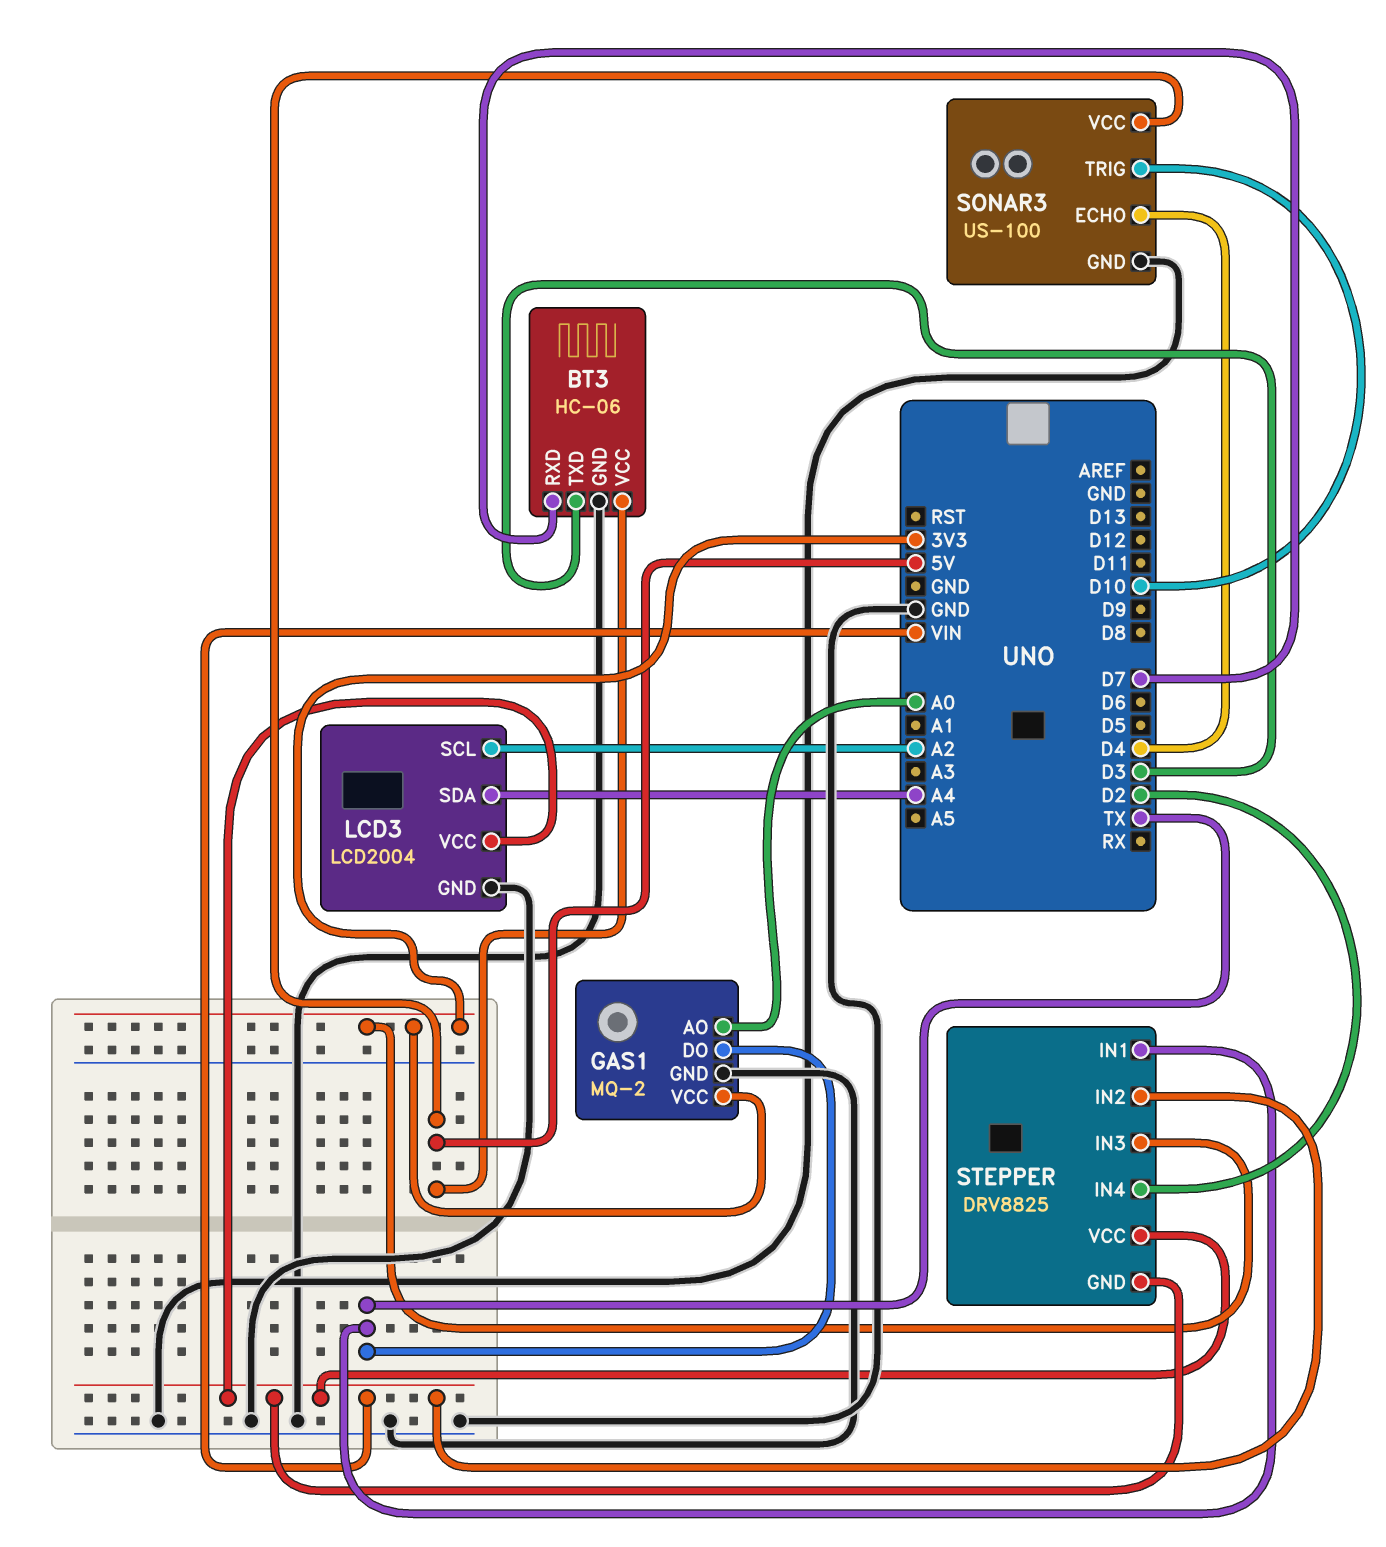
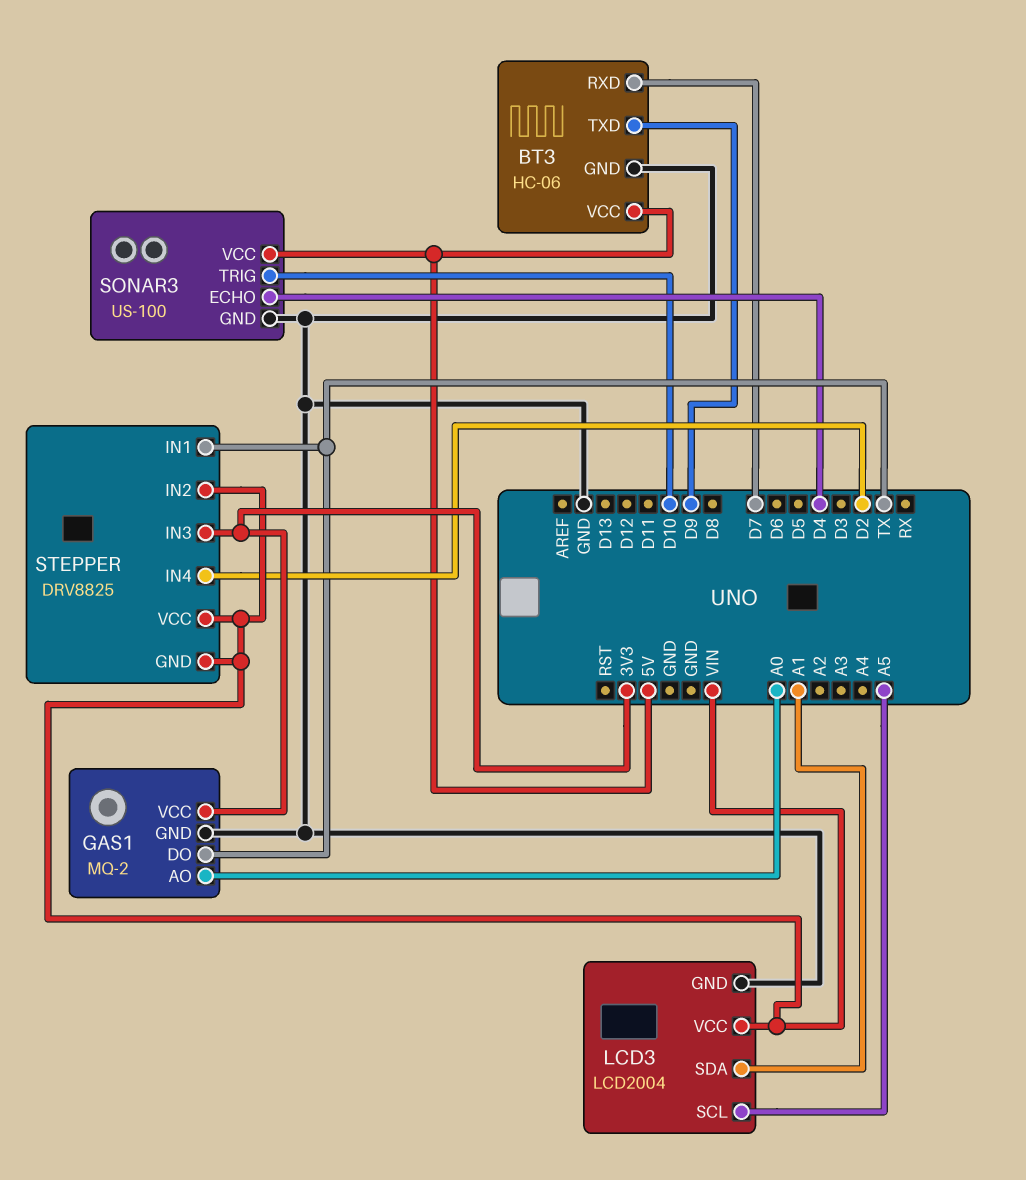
BT3 pin TXD: D3 -> D9
LCD3 pin SCL: A2 -> A5
LCD3 pin SDA: A4 -> A1

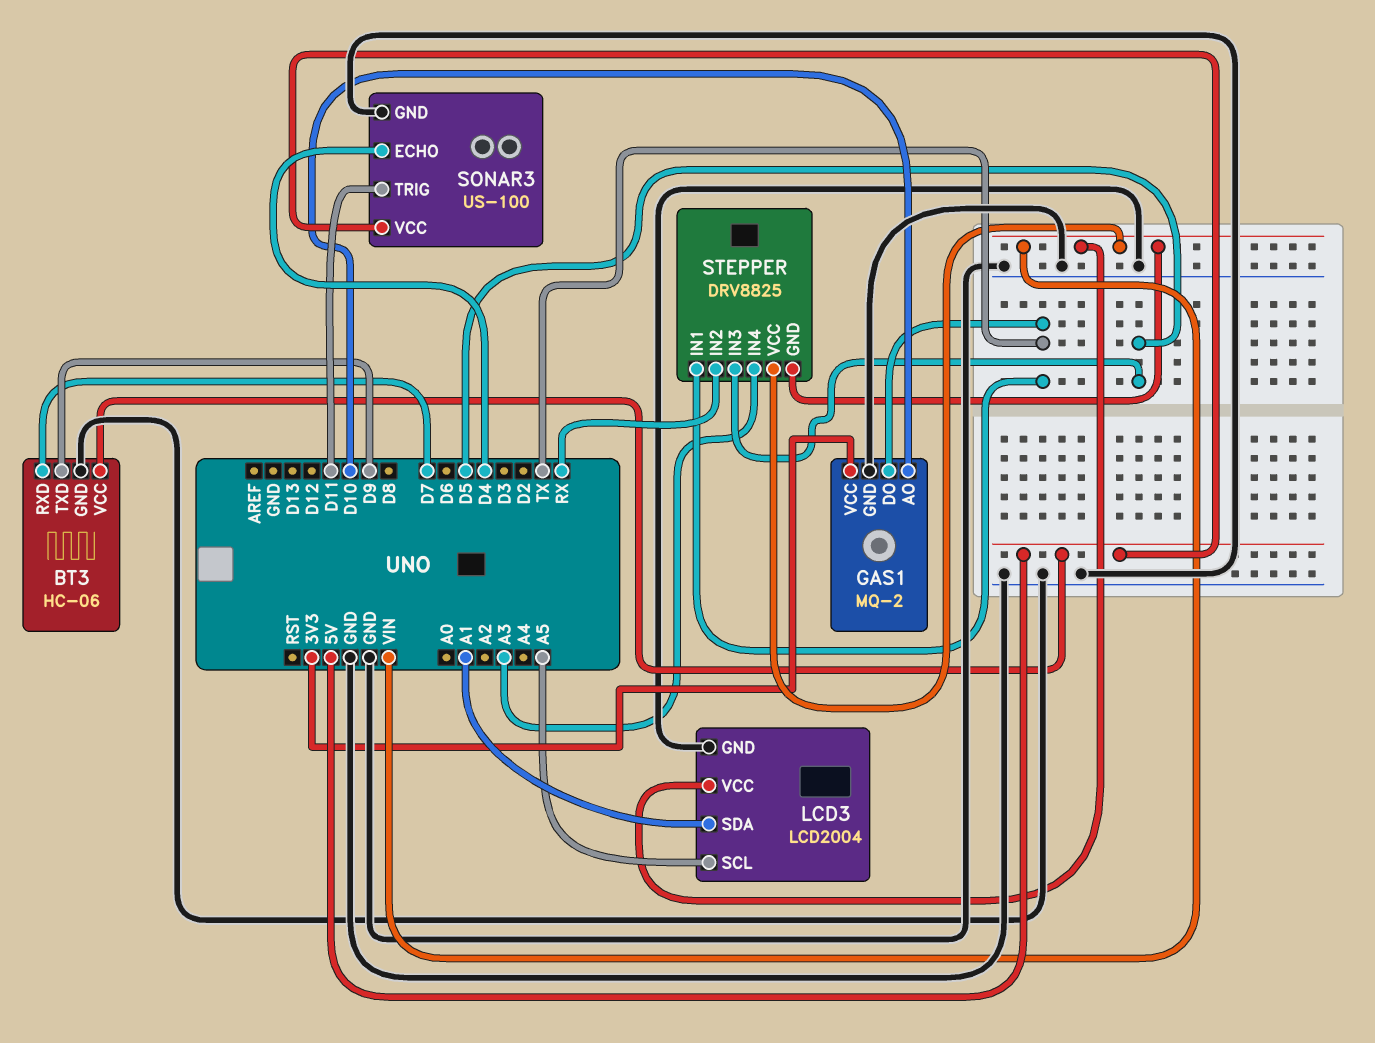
GAS1 pin AO: A0 -> D10
SONAR3 pin TRIG: D10 -> D11
STEPPER pin IN2: VIN -> RX
STEPPER pin IN3: 3V3 -> D5
STEPPER pin IN4: D2 -> A3

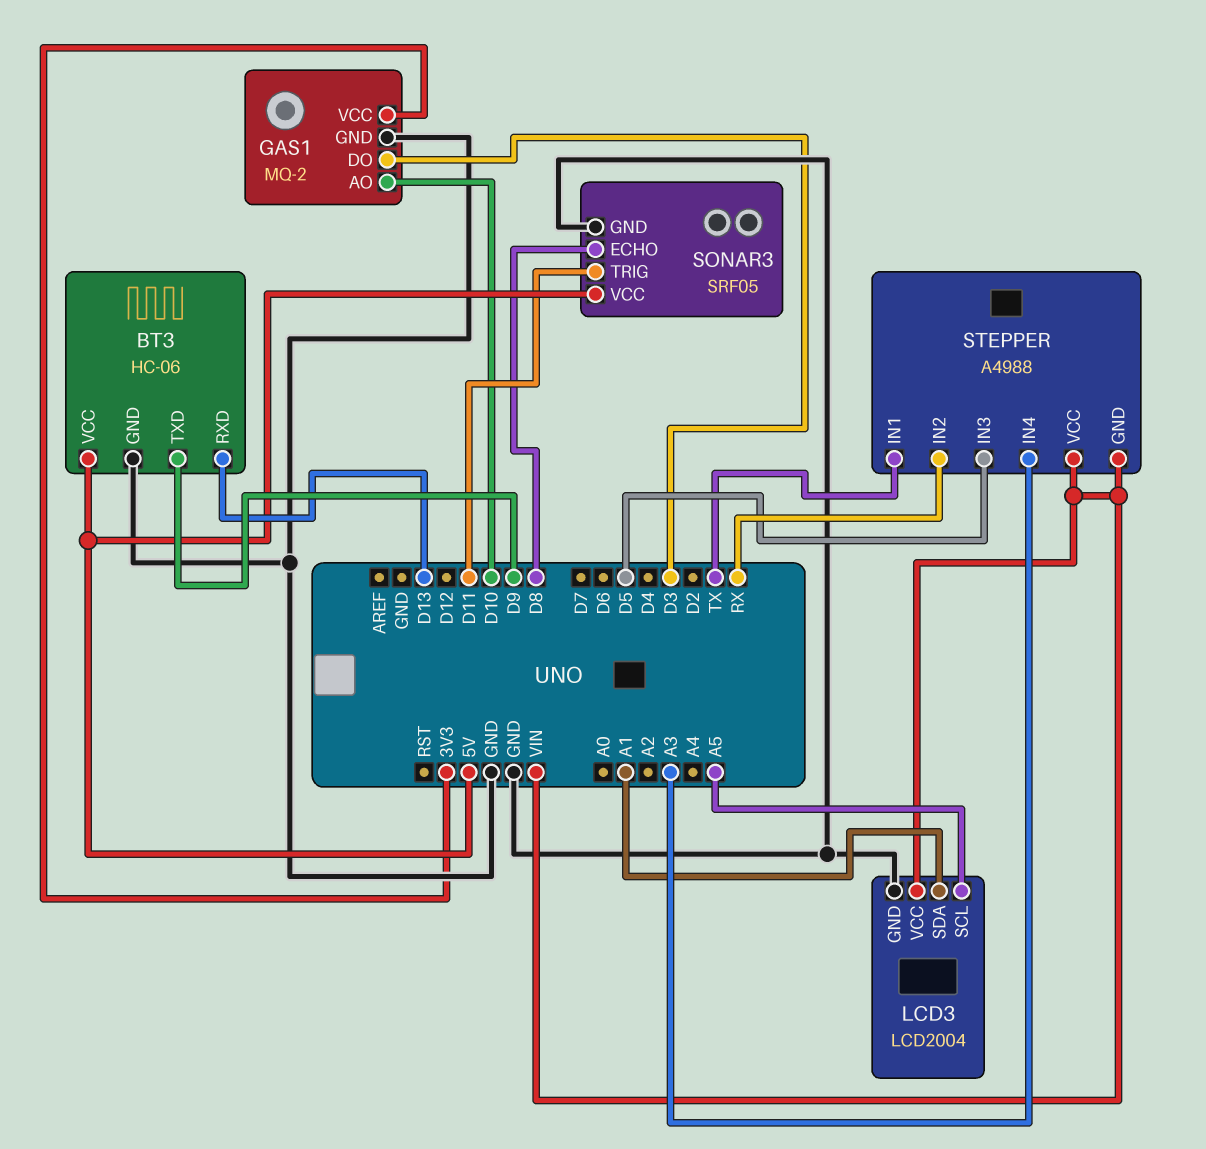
BT3 pin RXD: D7 -> D13
GAS1 pin DO: TX -> D3
SONAR3: US-100 -> SRF05
SONAR3 pin ECHO: D4 -> D8
STEPPER: DRV8825 -> A4988

